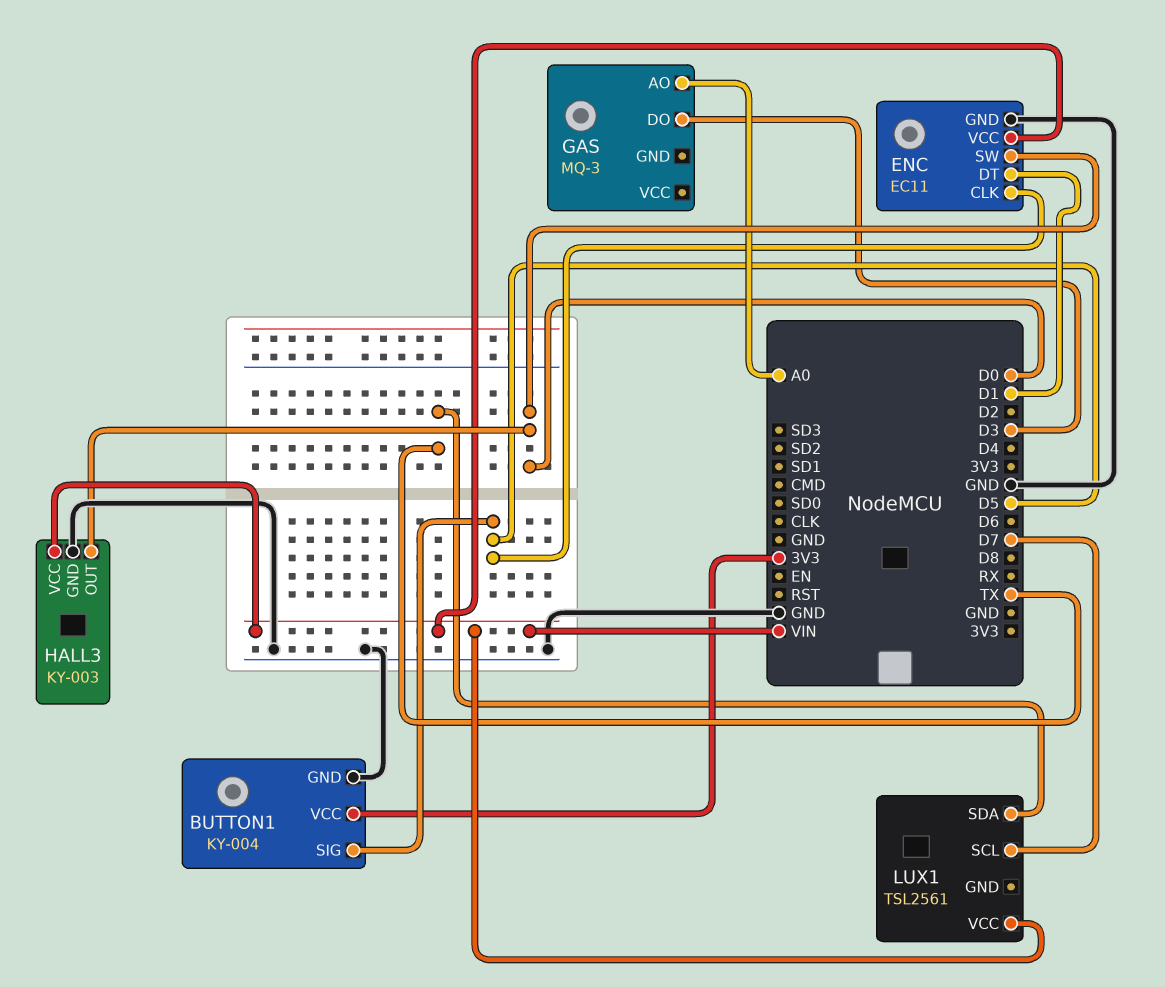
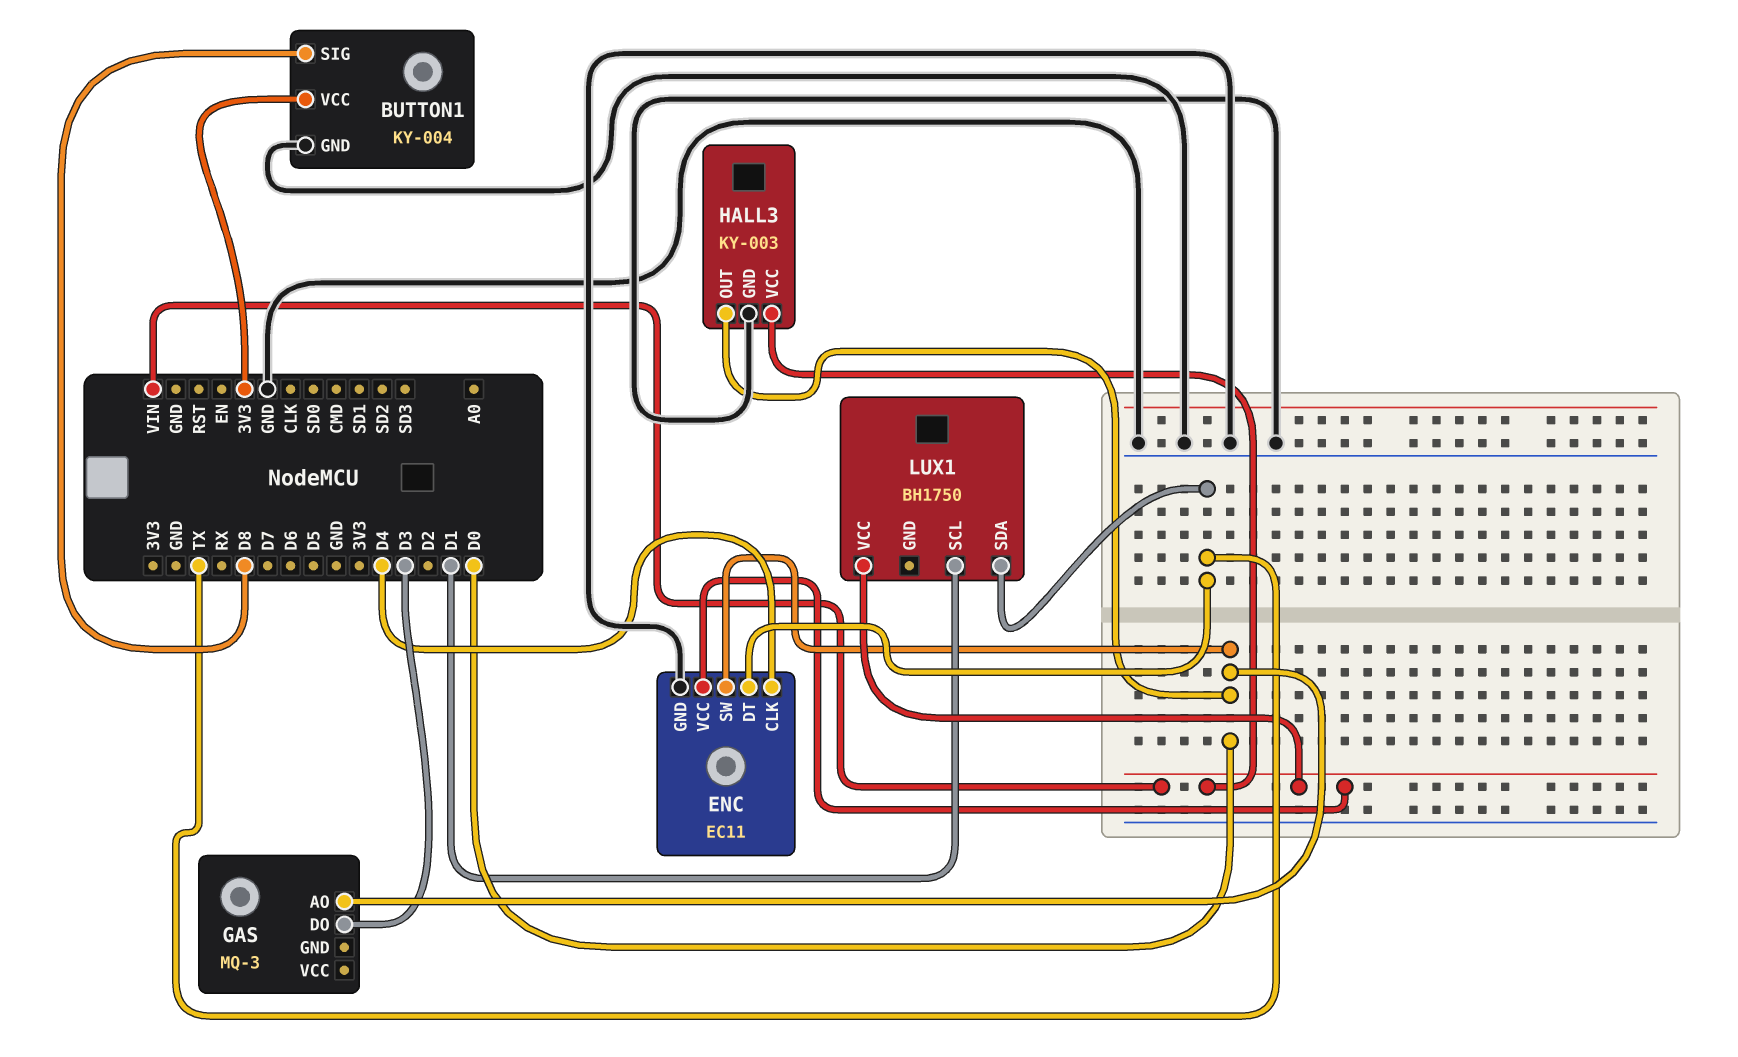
BUTTON1 pin SIG: D5 -> D8
ENC pin CLK: D5 -> D4
ENC pin DT: D1 -> TX
GAS pin AO: A0 -> D0
LUX1: TSL2561 -> BH1750
LUX1 pin SCL: D7 -> D1

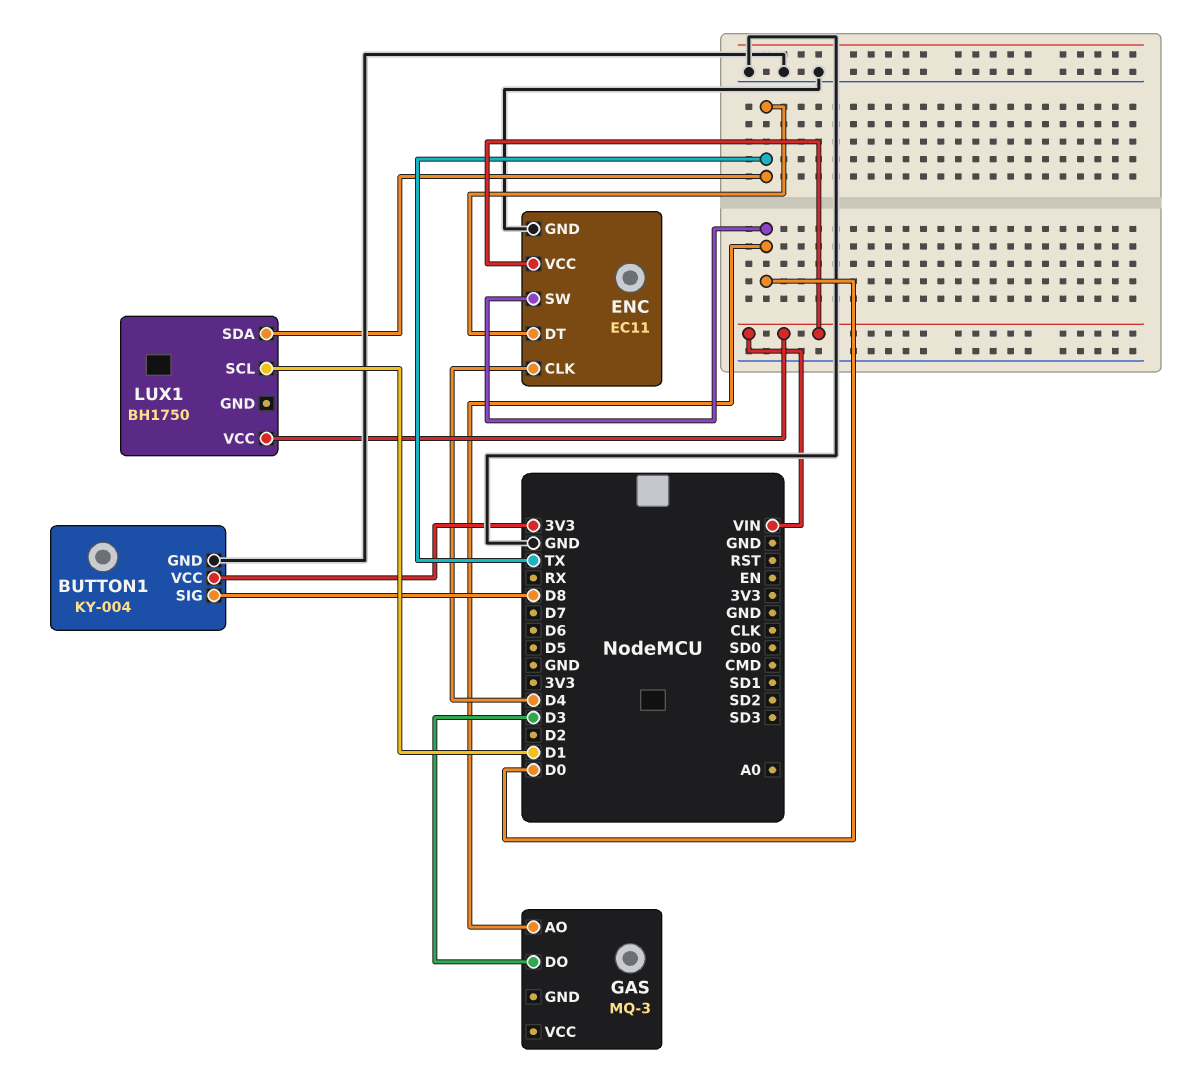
HALL3: KY-003 -> none
HALL3 pin GND: GND -> none
HALL3 pin OUT: D0 -> none
HALL3 pin VCC: VIN -> none

